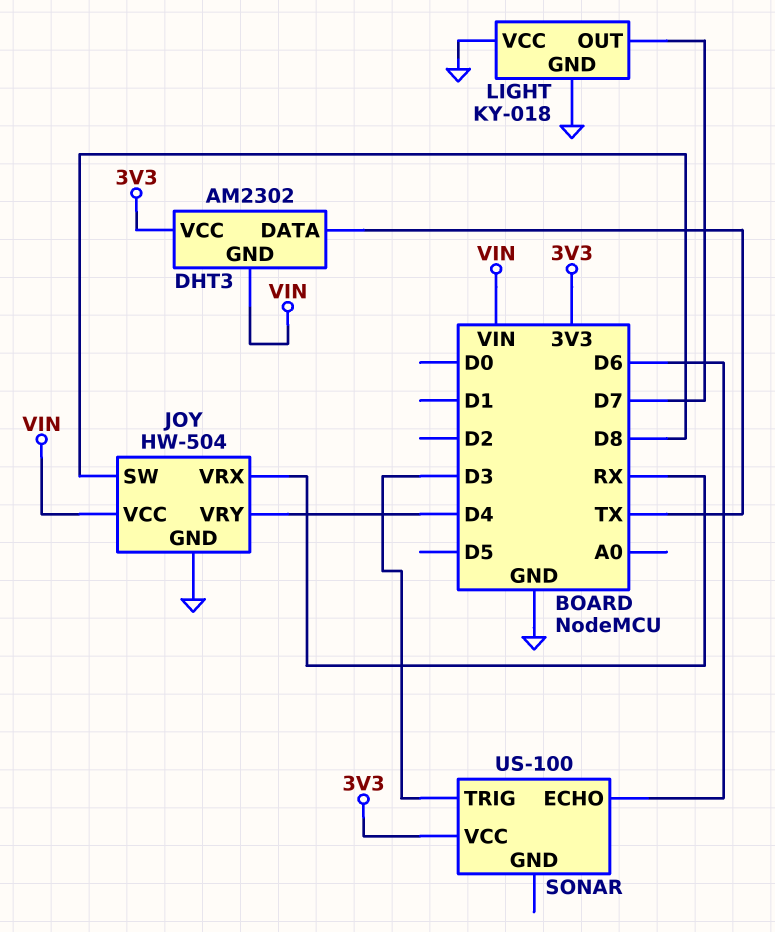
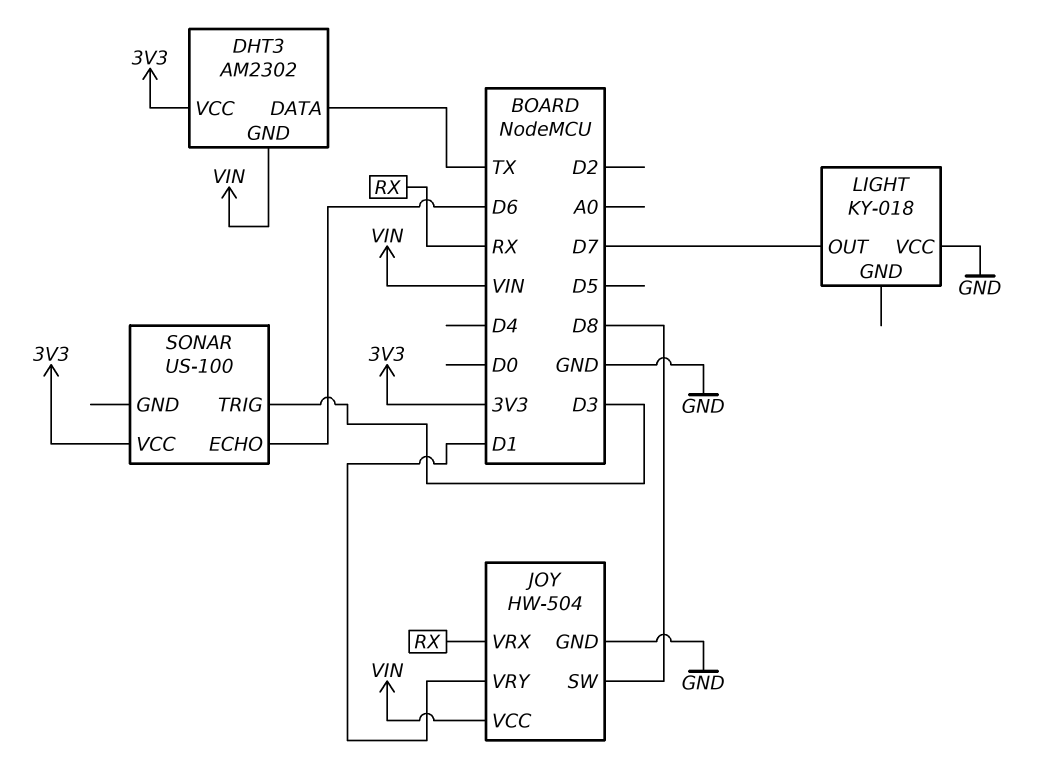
JOY pin VRY: D4 -> D1
LIGHT pin GND: GND -> none

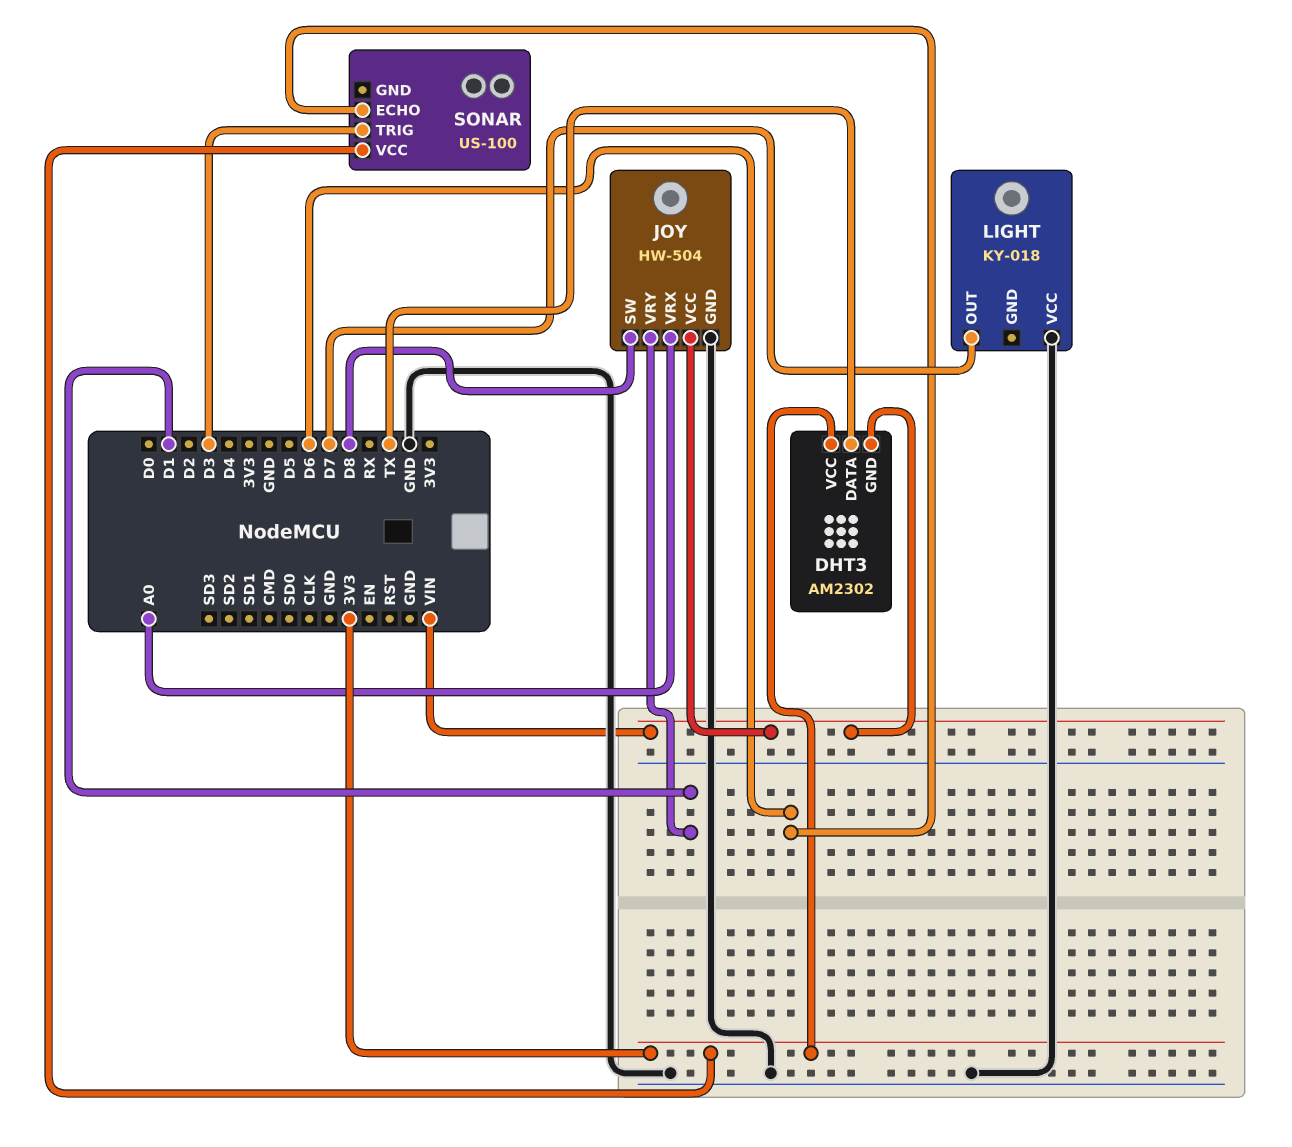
JOY pin VRX: RX -> A0

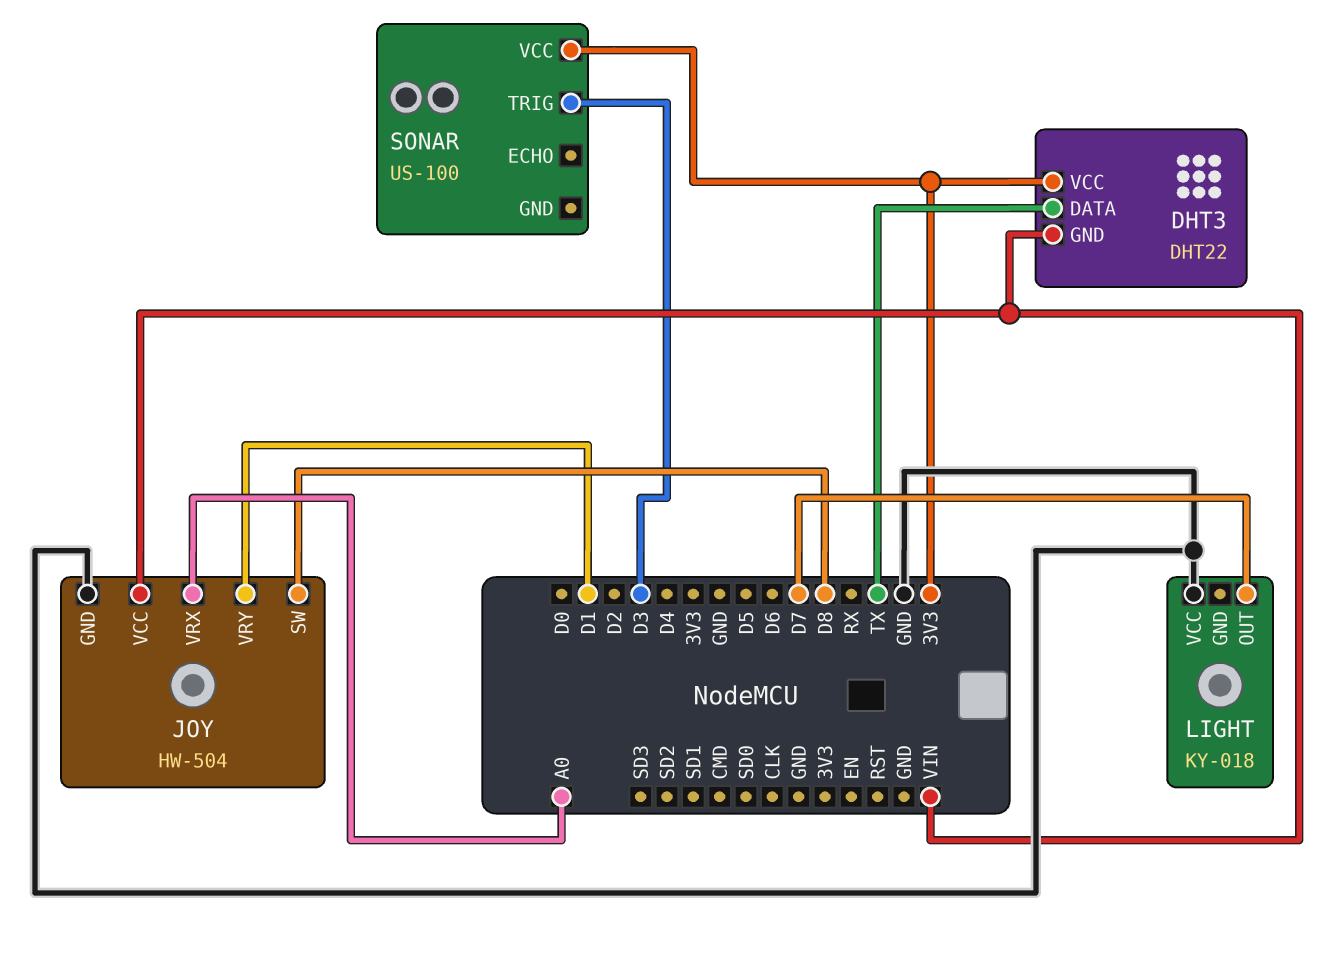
DHT3: AM2302 -> DHT22
SONAR pin ECHO: D6 -> none

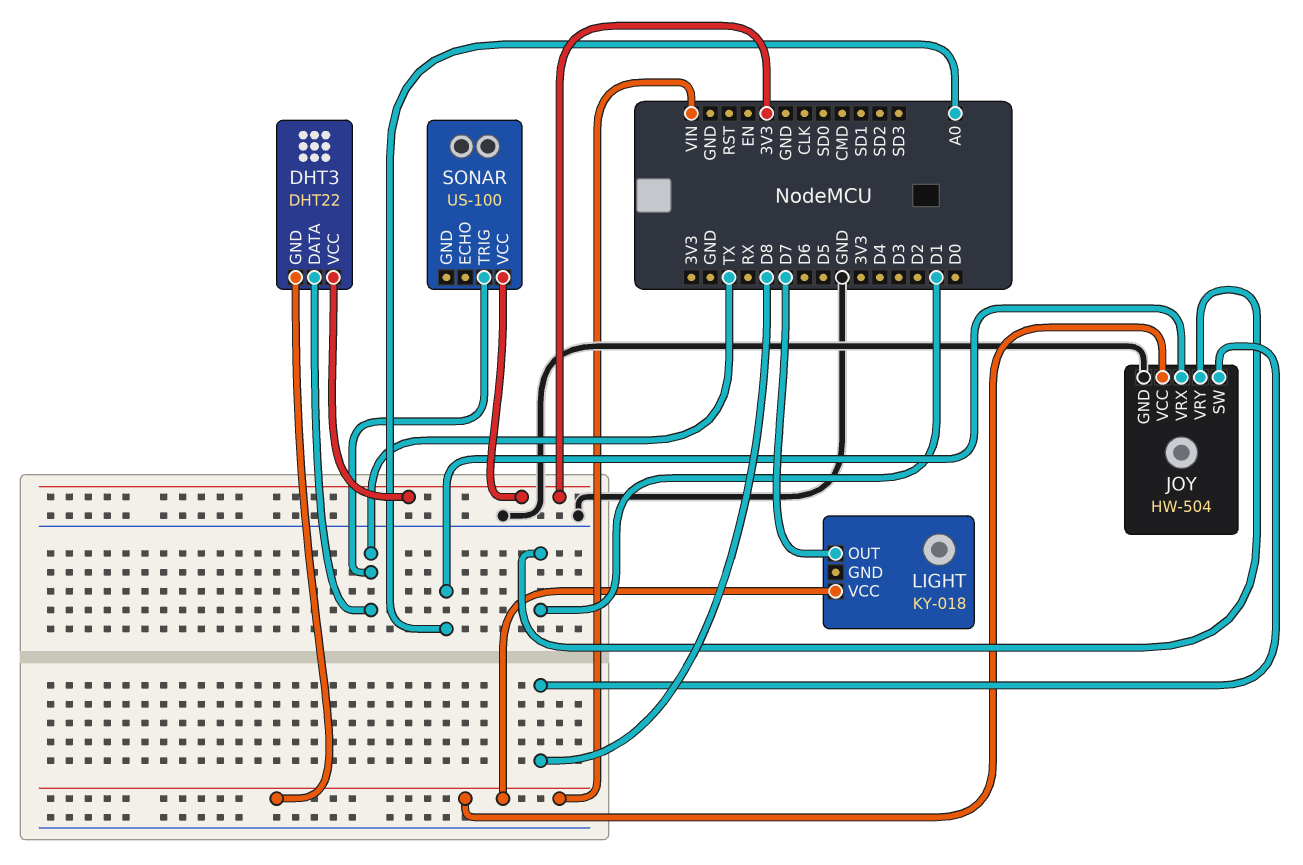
LIGHT pin VCC: GND -> VIN
SONAR pin TRIG: D3 -> TX

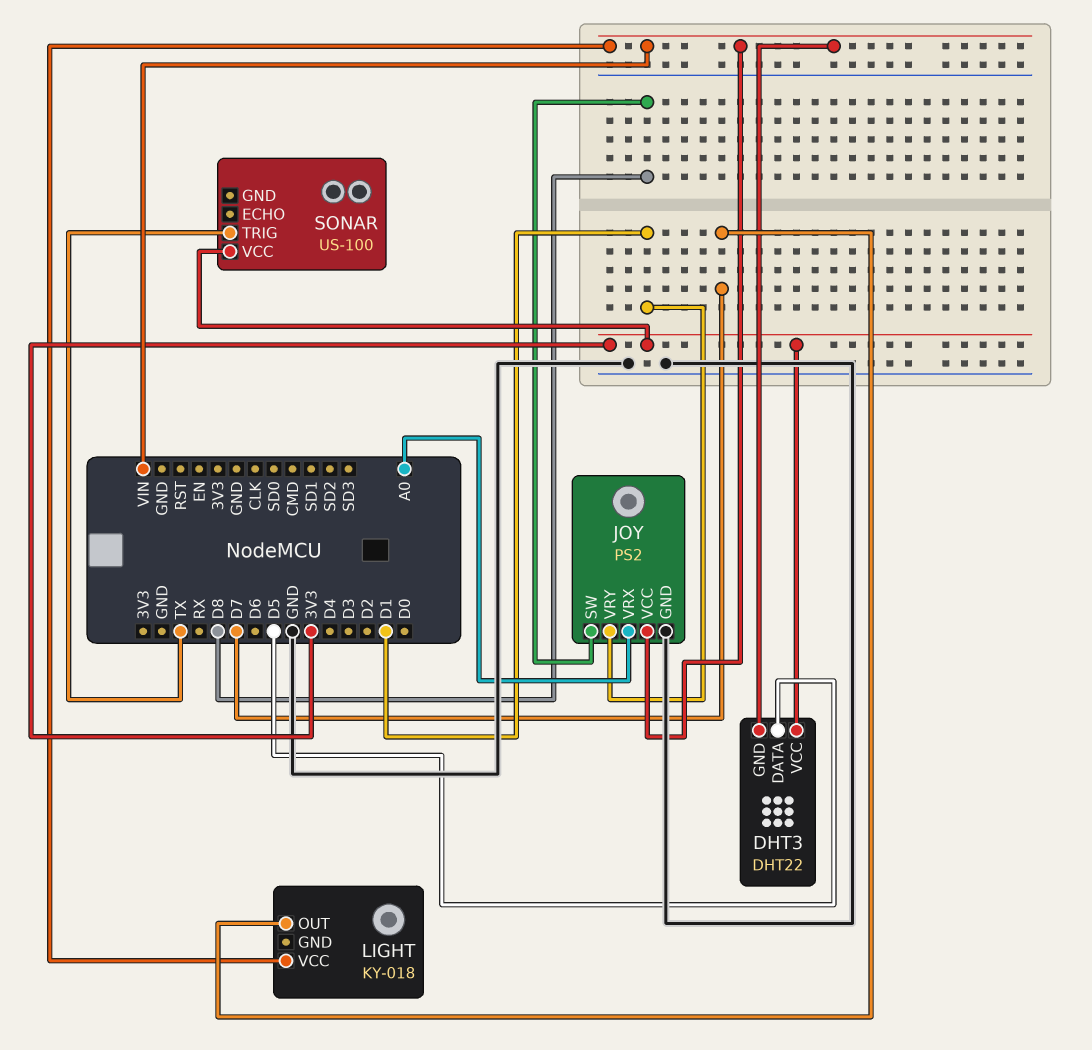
DHT3 pin DATA: TX -> D5
JOY: HW-504 -> PS2

